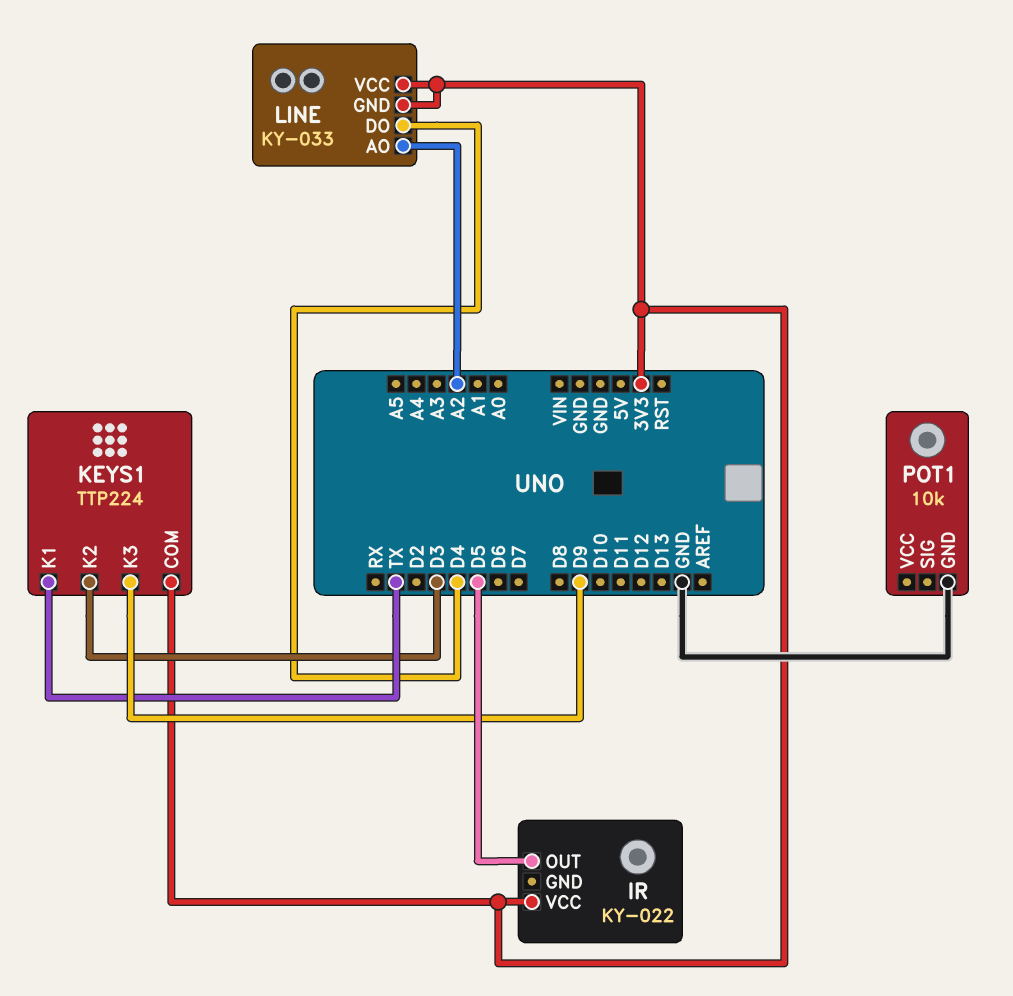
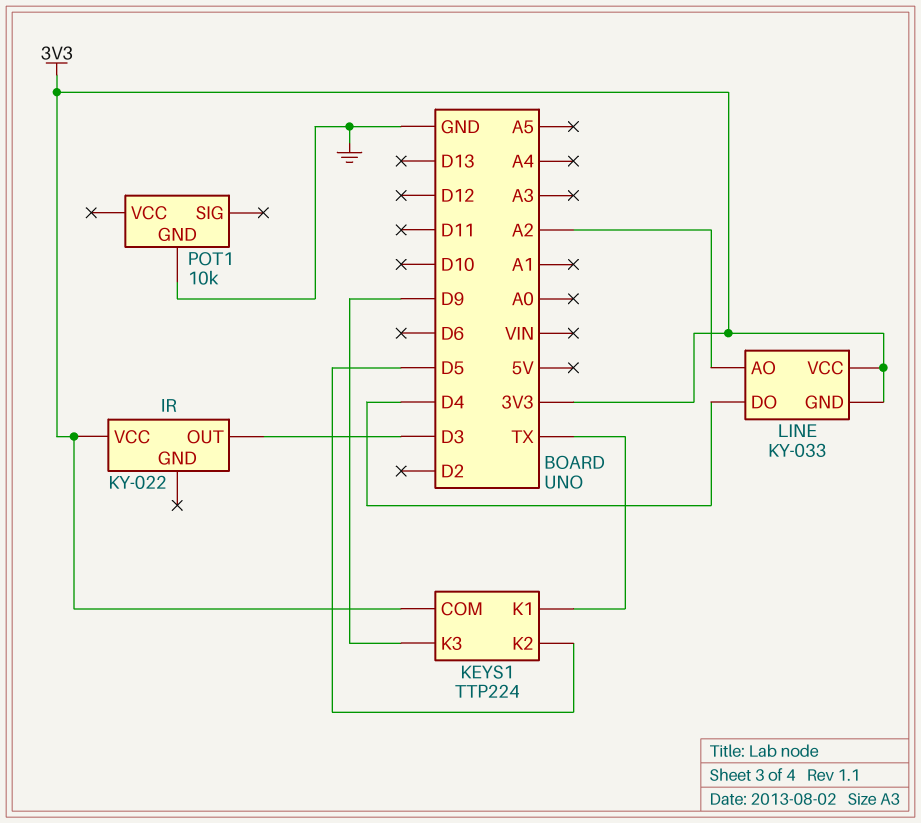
IR pin OUT: D5 -> D3
KEYS1 pin K2: D3 -> D5

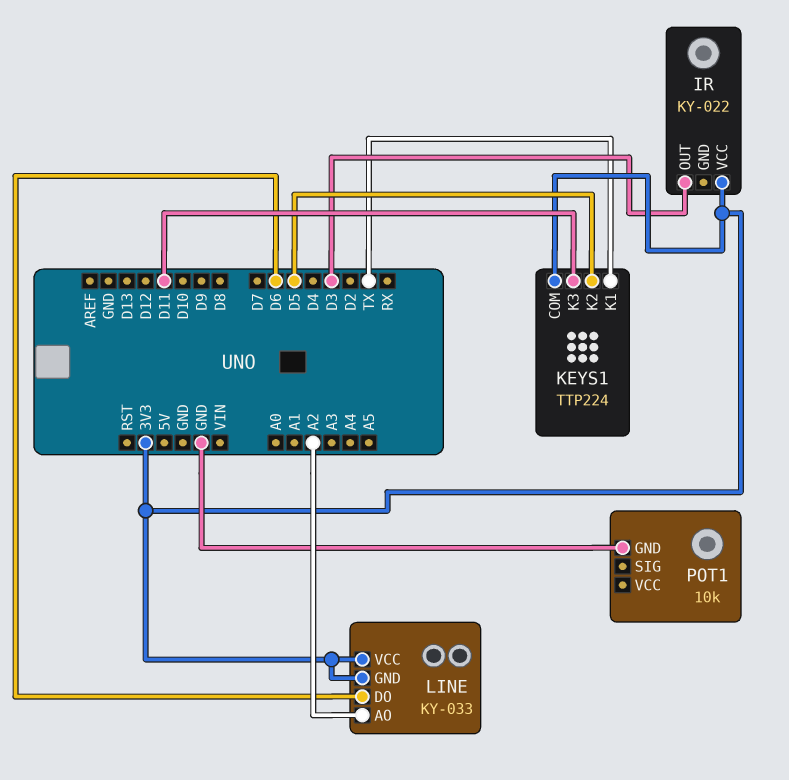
KEYS1 pin K3: D9 -> D11
LINE pin DO: D4 -> D6

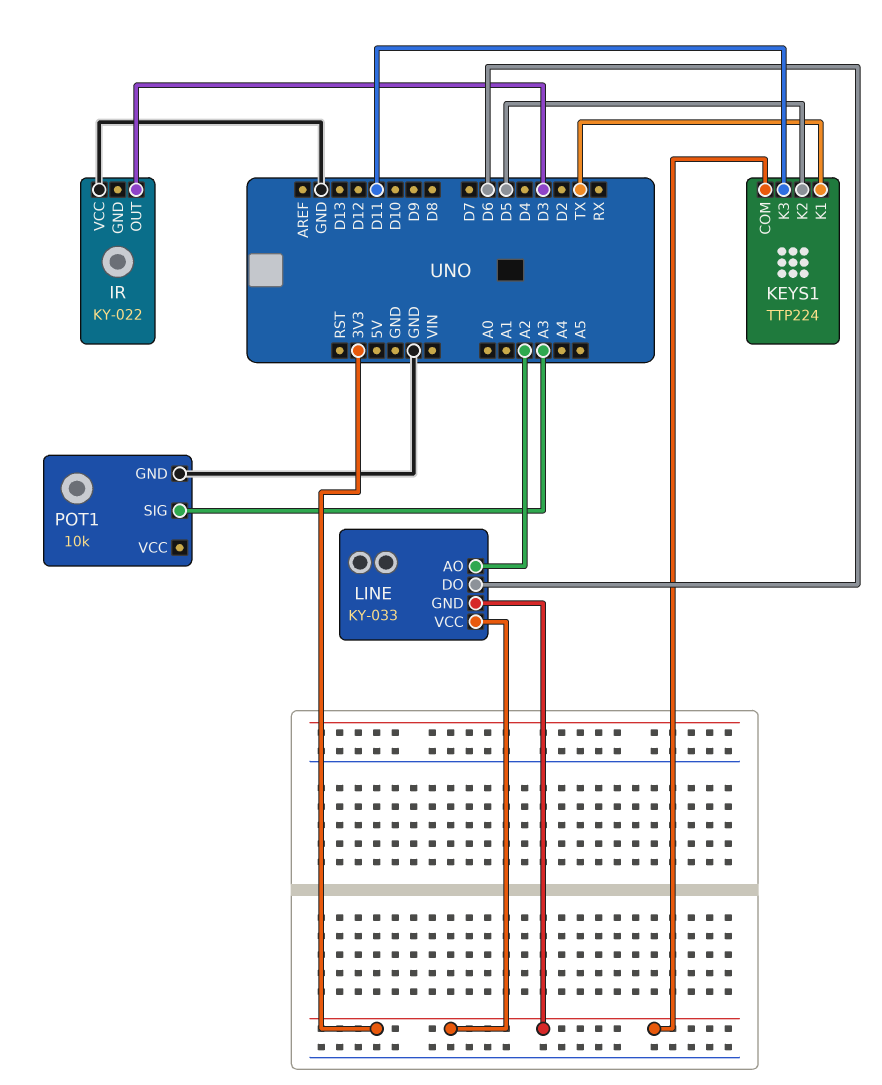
IR pin VCC: 3V3 -> GND
POT1 pin SIG: none -> A3

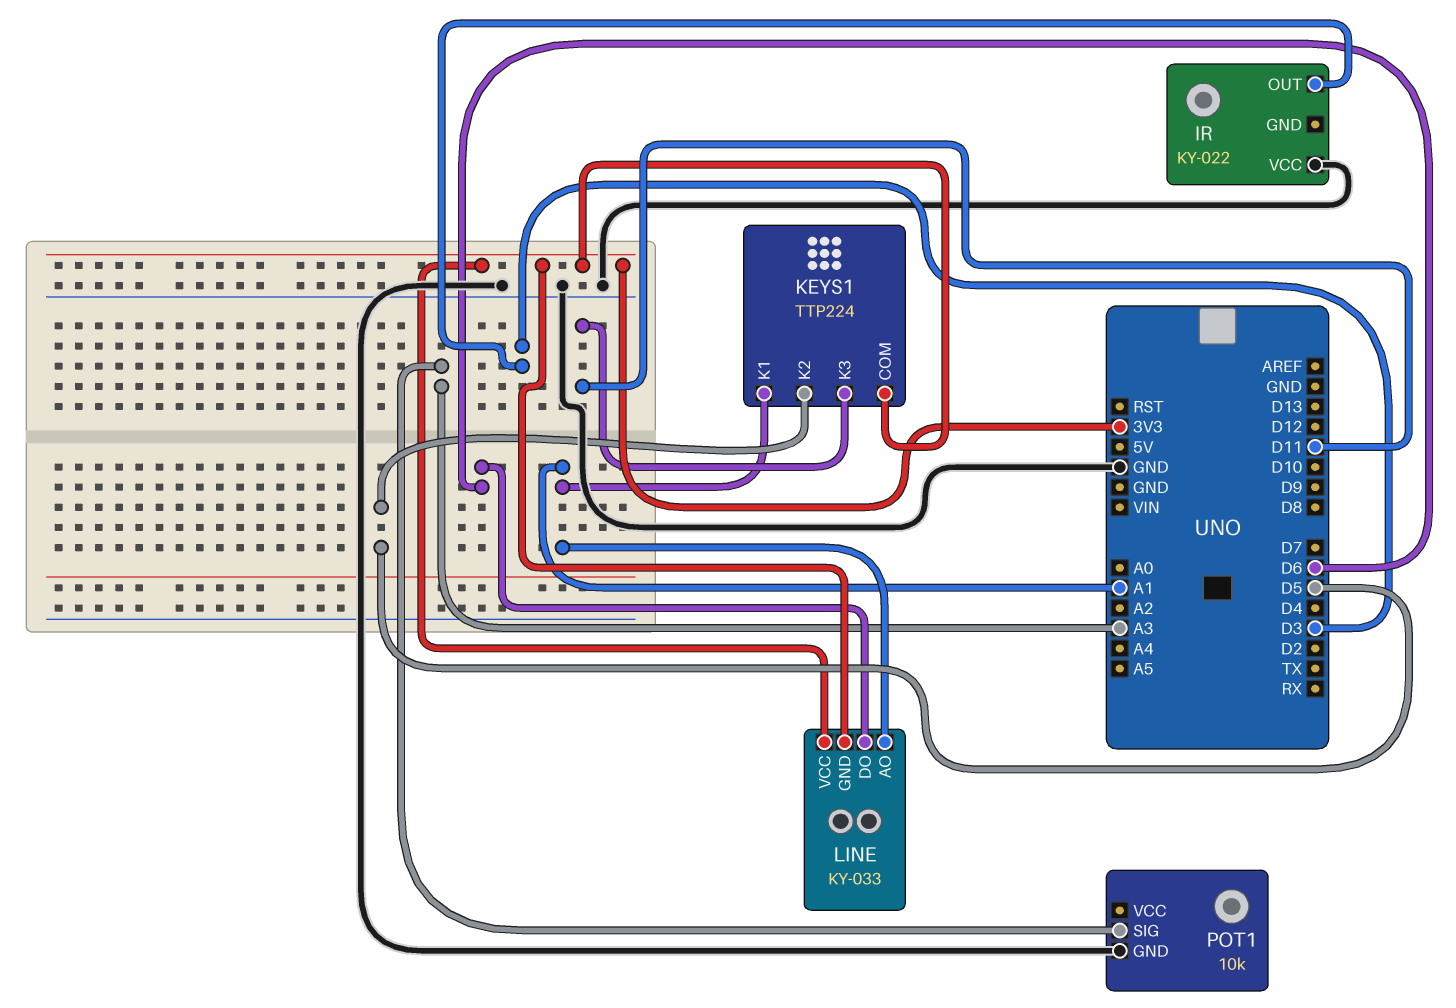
KEYS1 pin K1: TX -> A1
LINE pin AO: A2 -> A1

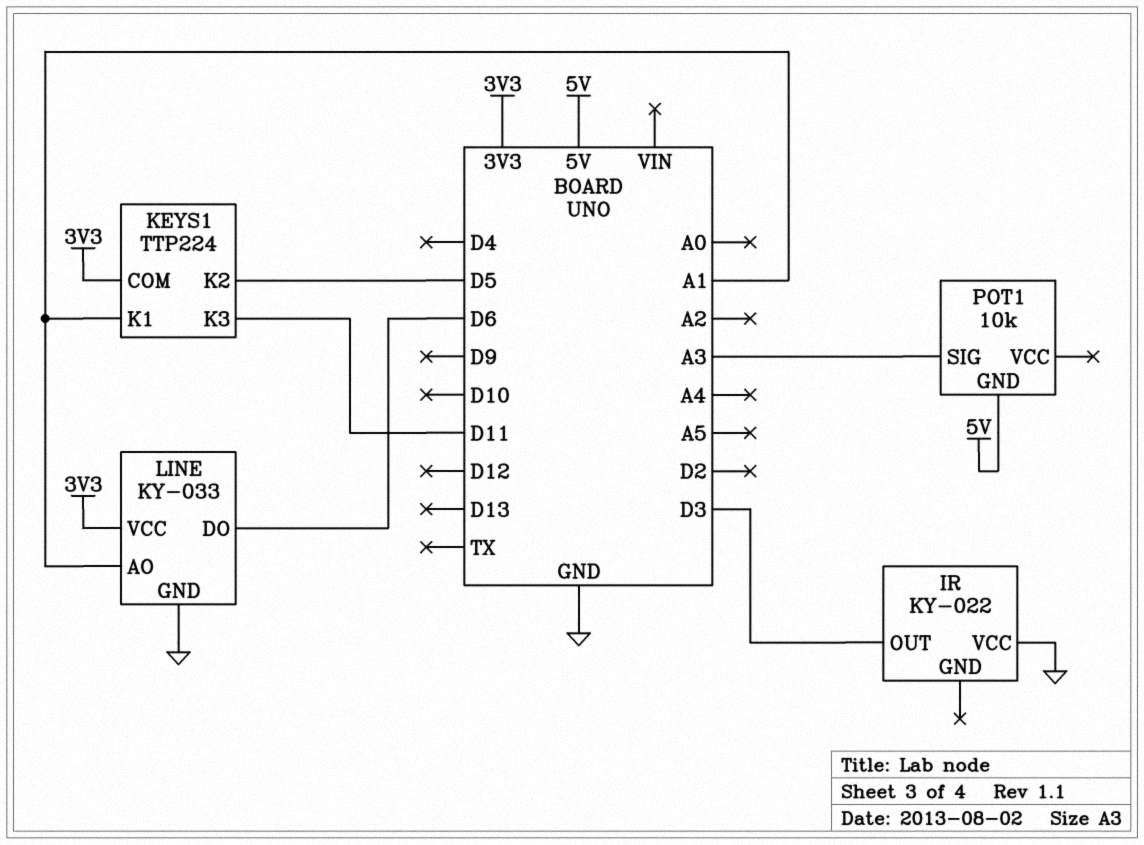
LINE pin GND: 3V3 -> GND
POT1 pin GND: GND -> 5V

